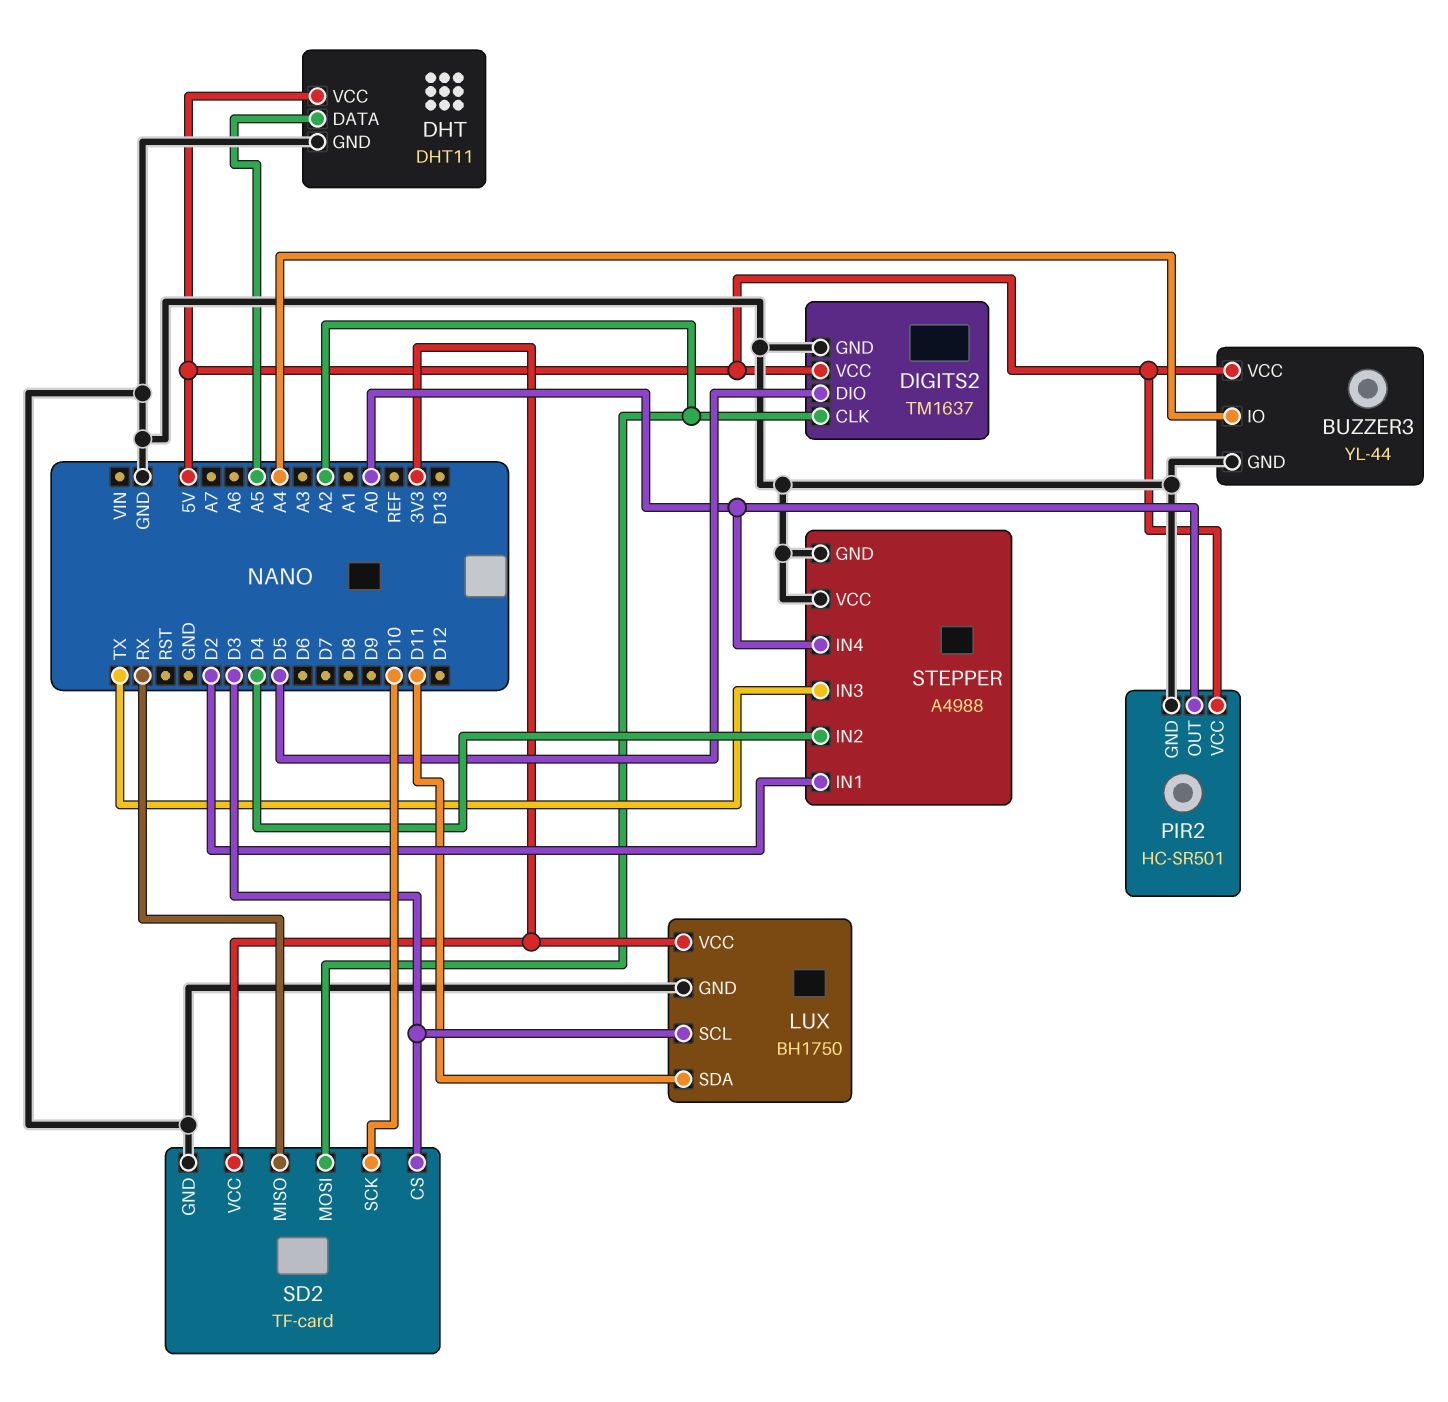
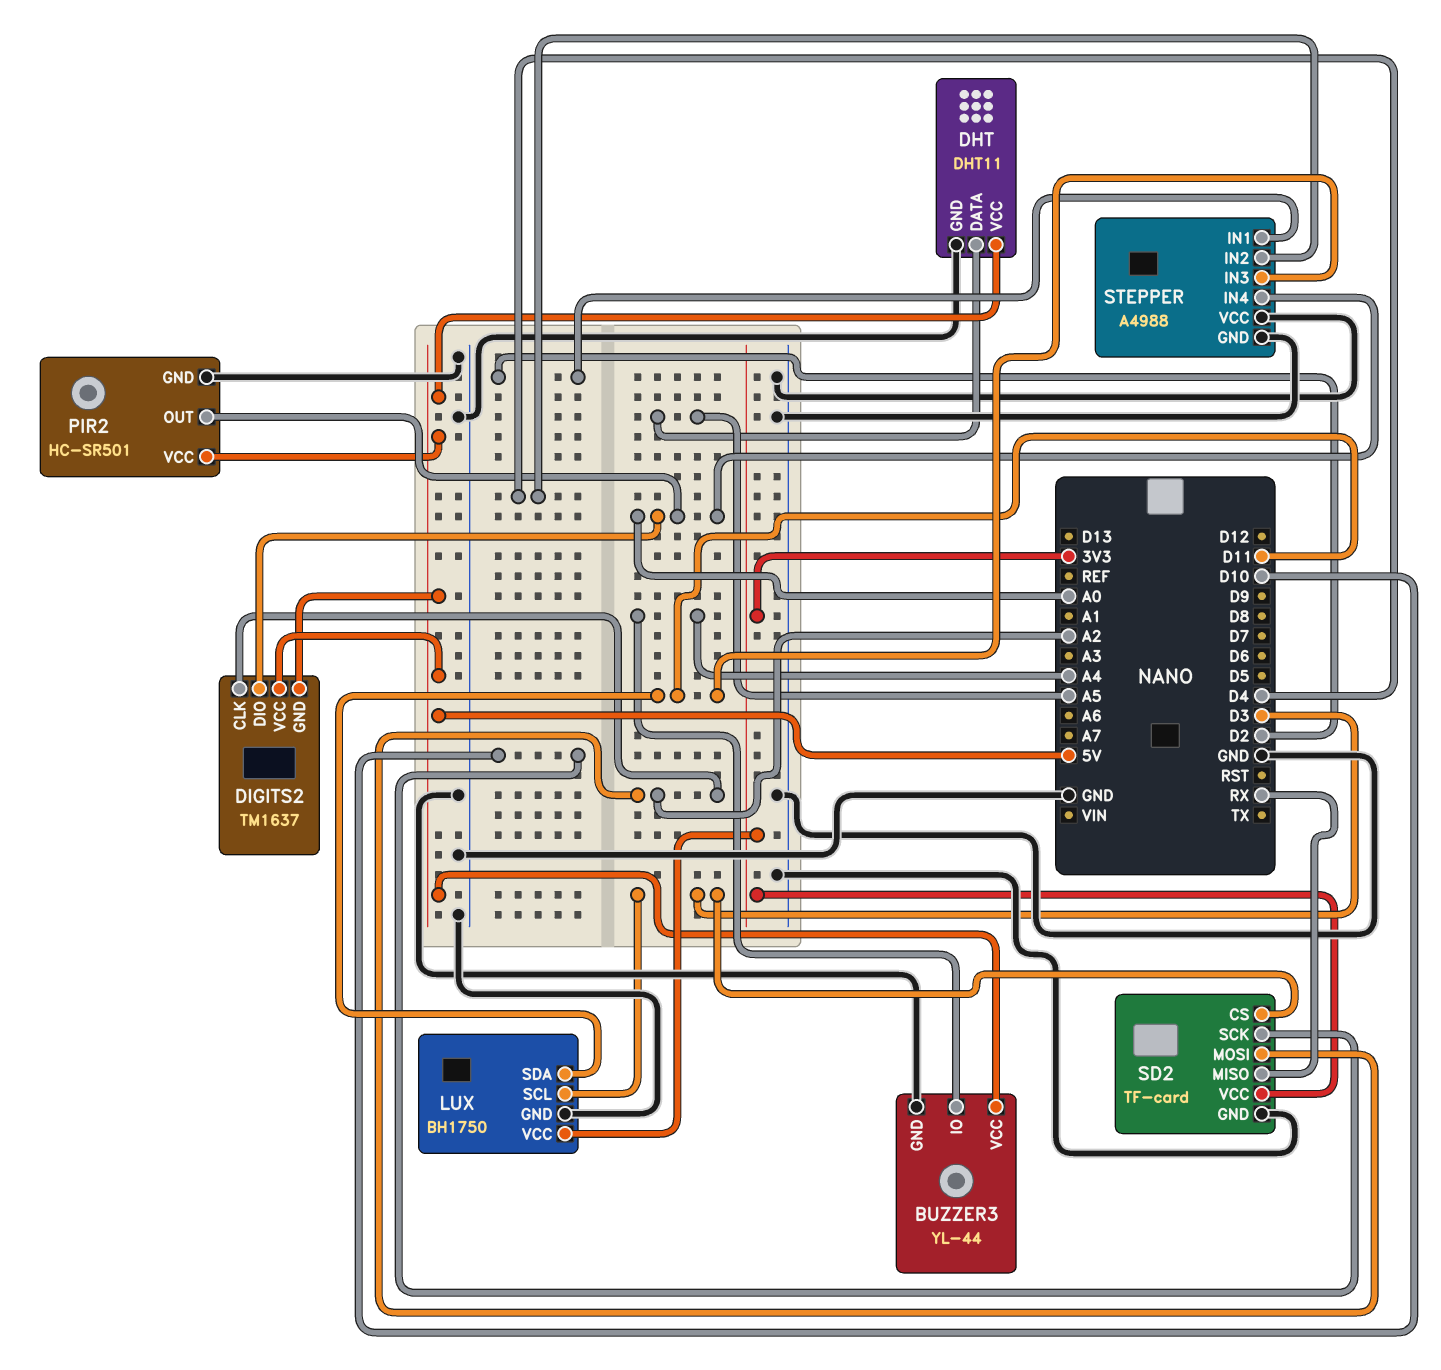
DIGITS2 pin DIO: D5 -> A0
DIGITS2 pin GND: GND -> 5V
STEPPER pin IN3: TX -> D11

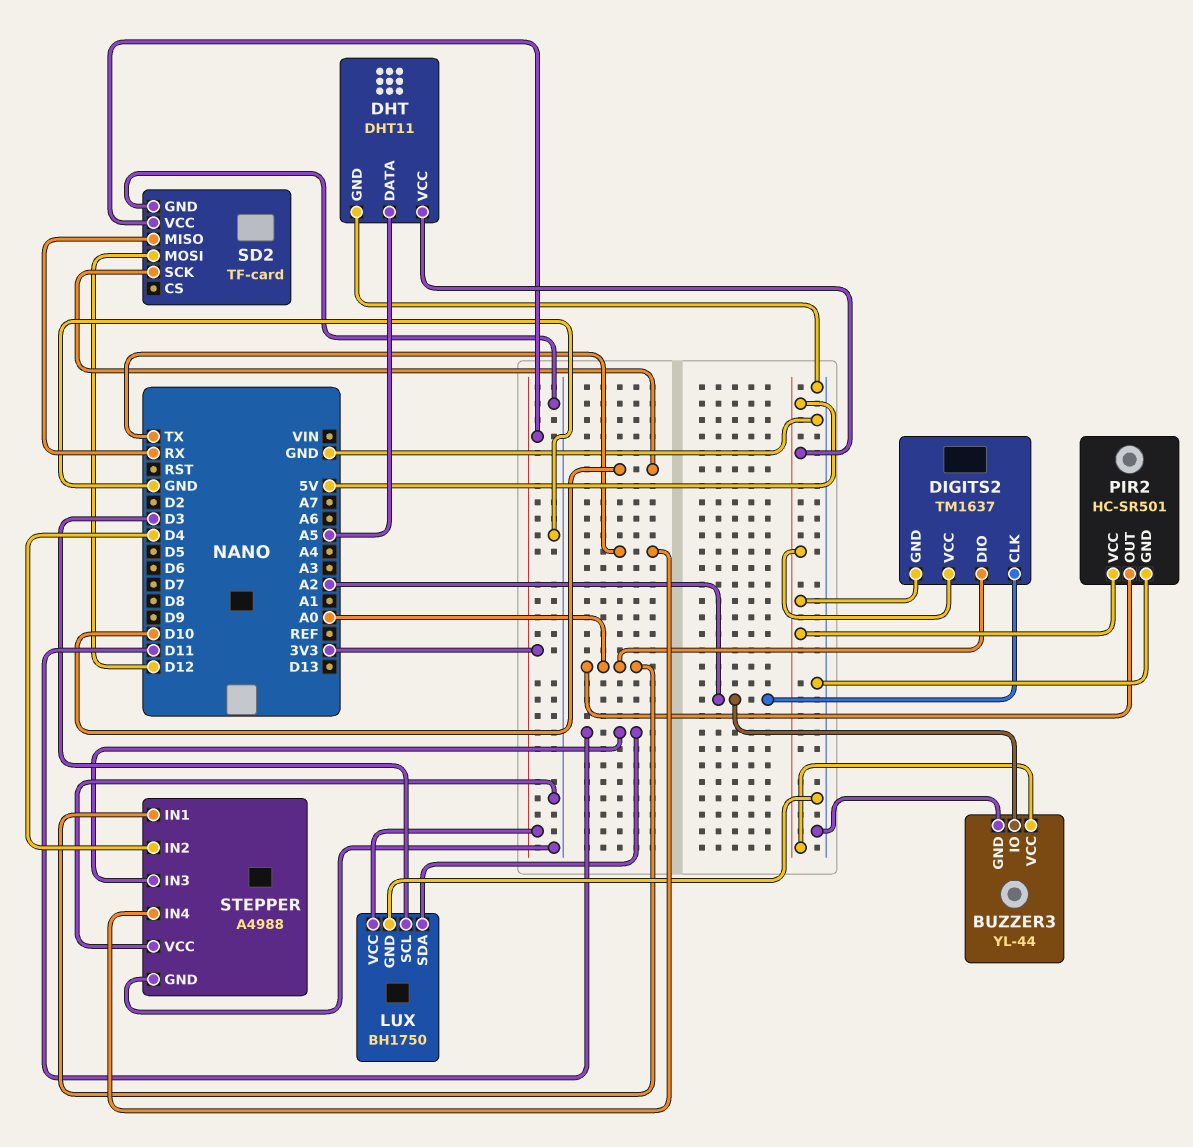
BUZZER3 pin IO: A4 -> A2
SD2 pin CS: D3 -> none
SD2 pin MOSI: A2 -> D12
STEPPER pin IN1: D2 -> A0
STEPPER pin IN4: A0 -> TX

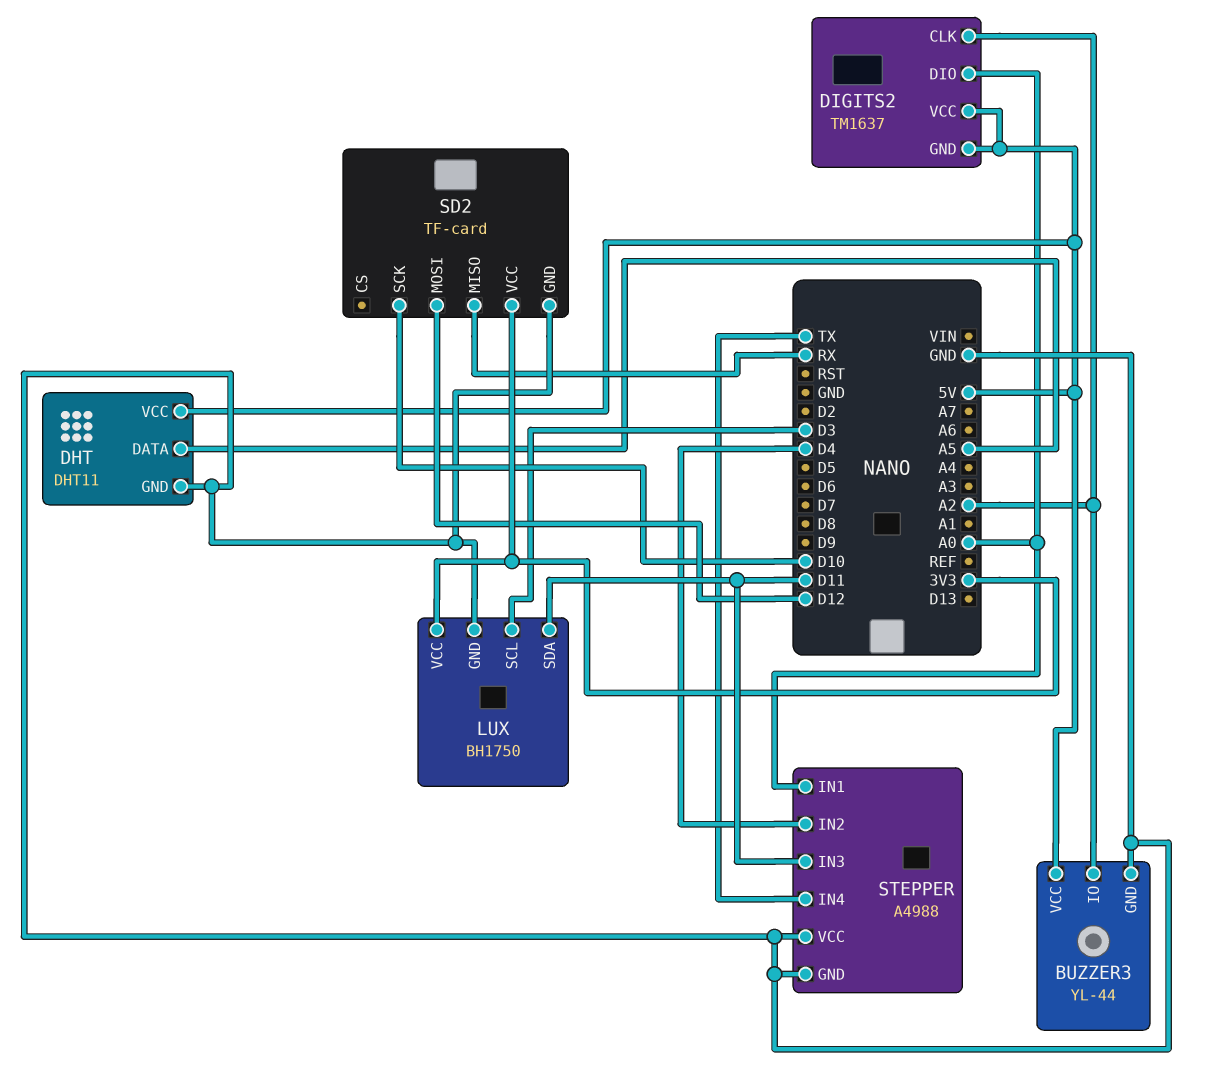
PIR2: HC-SR501 -> none
PIR2 pin GND: GND -> none
PIR2 pin OUT: A0 -> none
PIR2 pin VCC: 5V -> none

